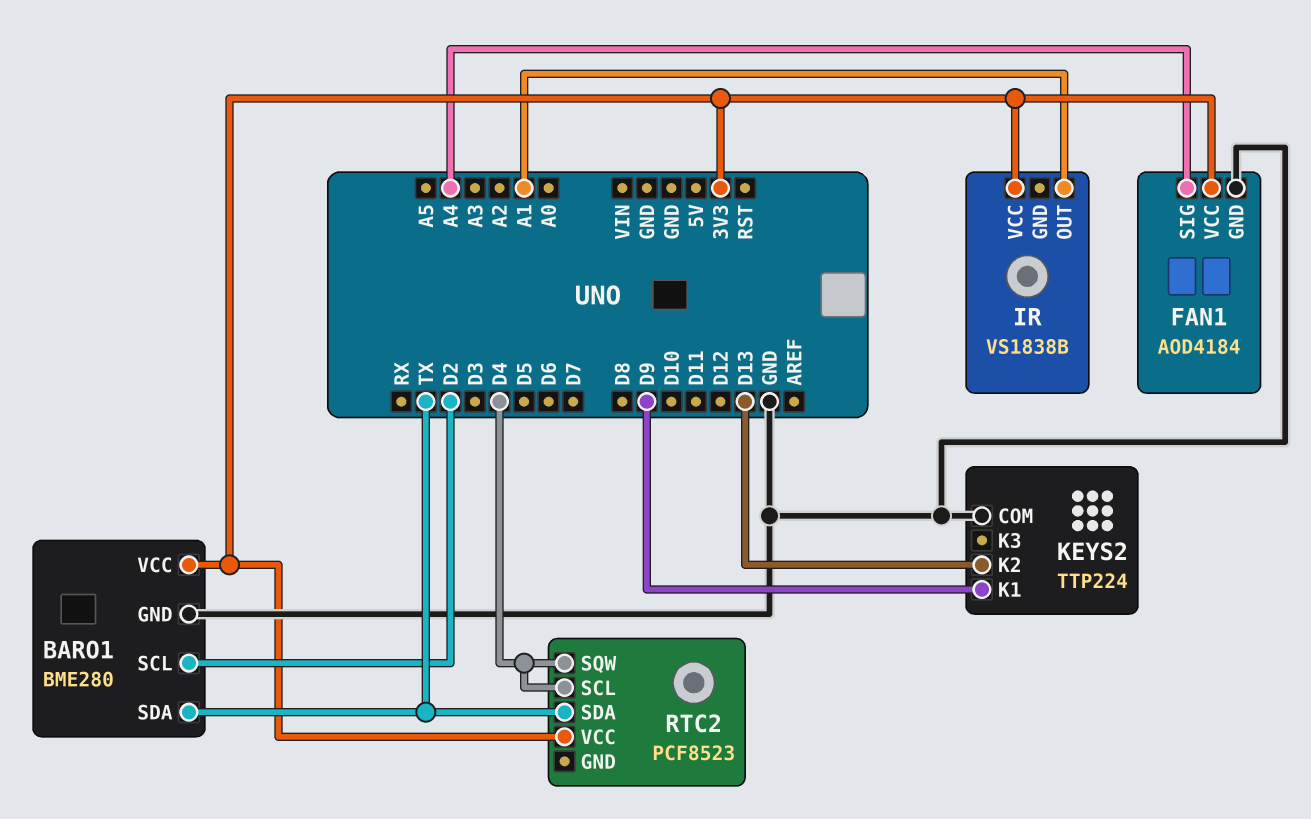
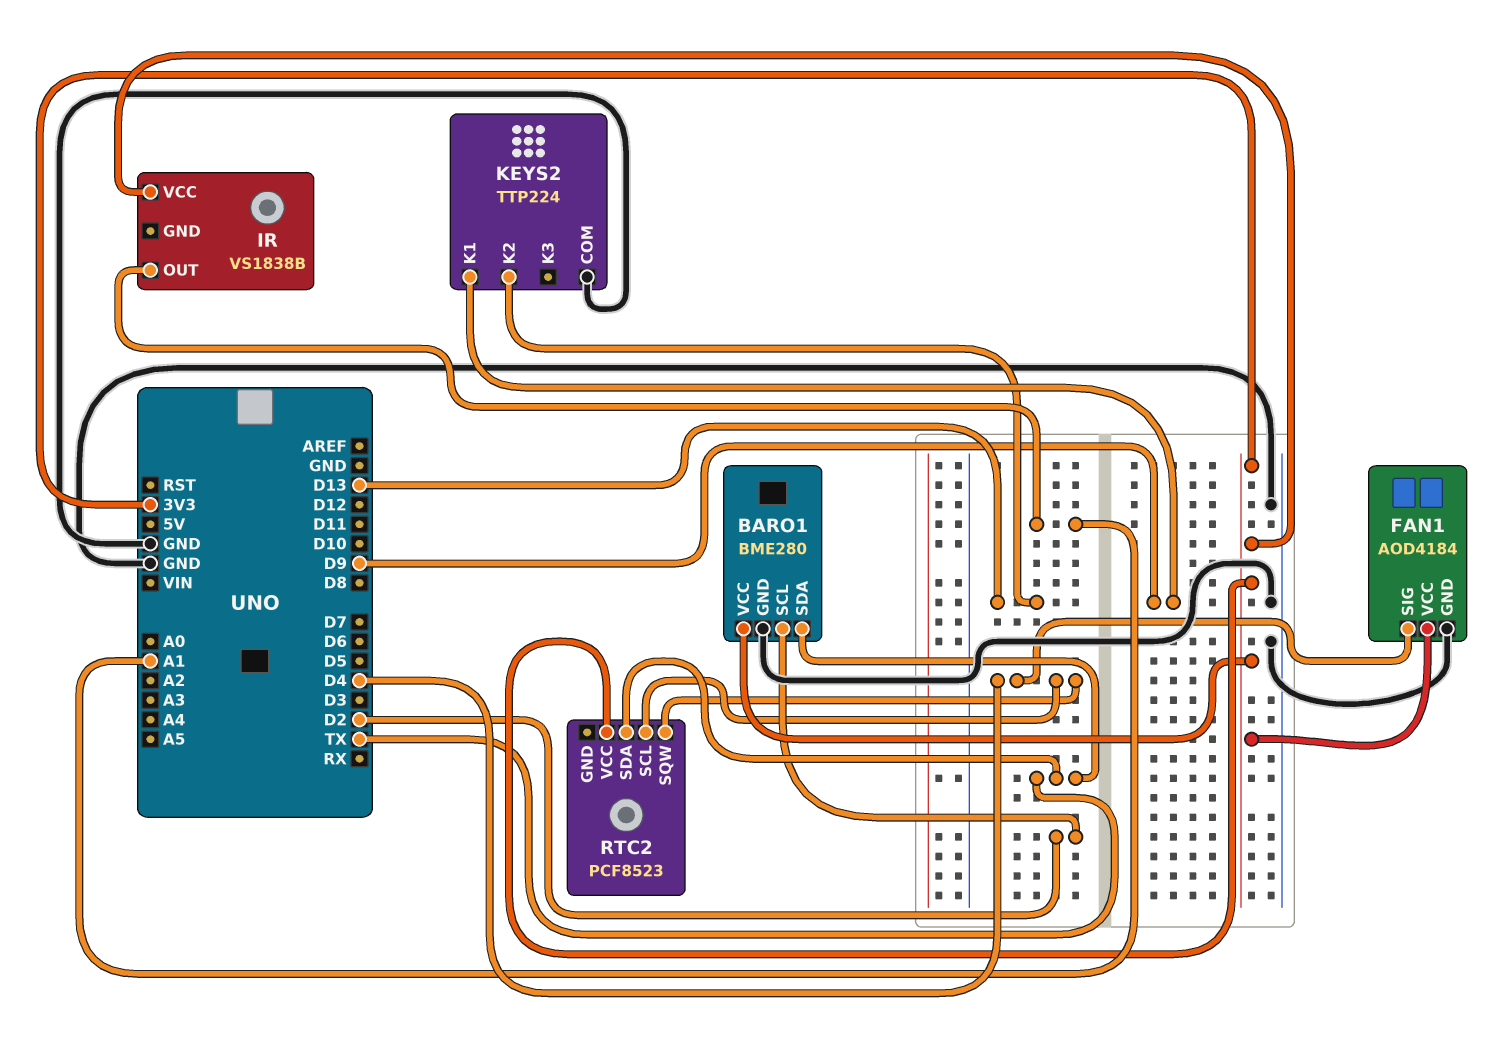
FAN1 pin SIG: A4 -> D4

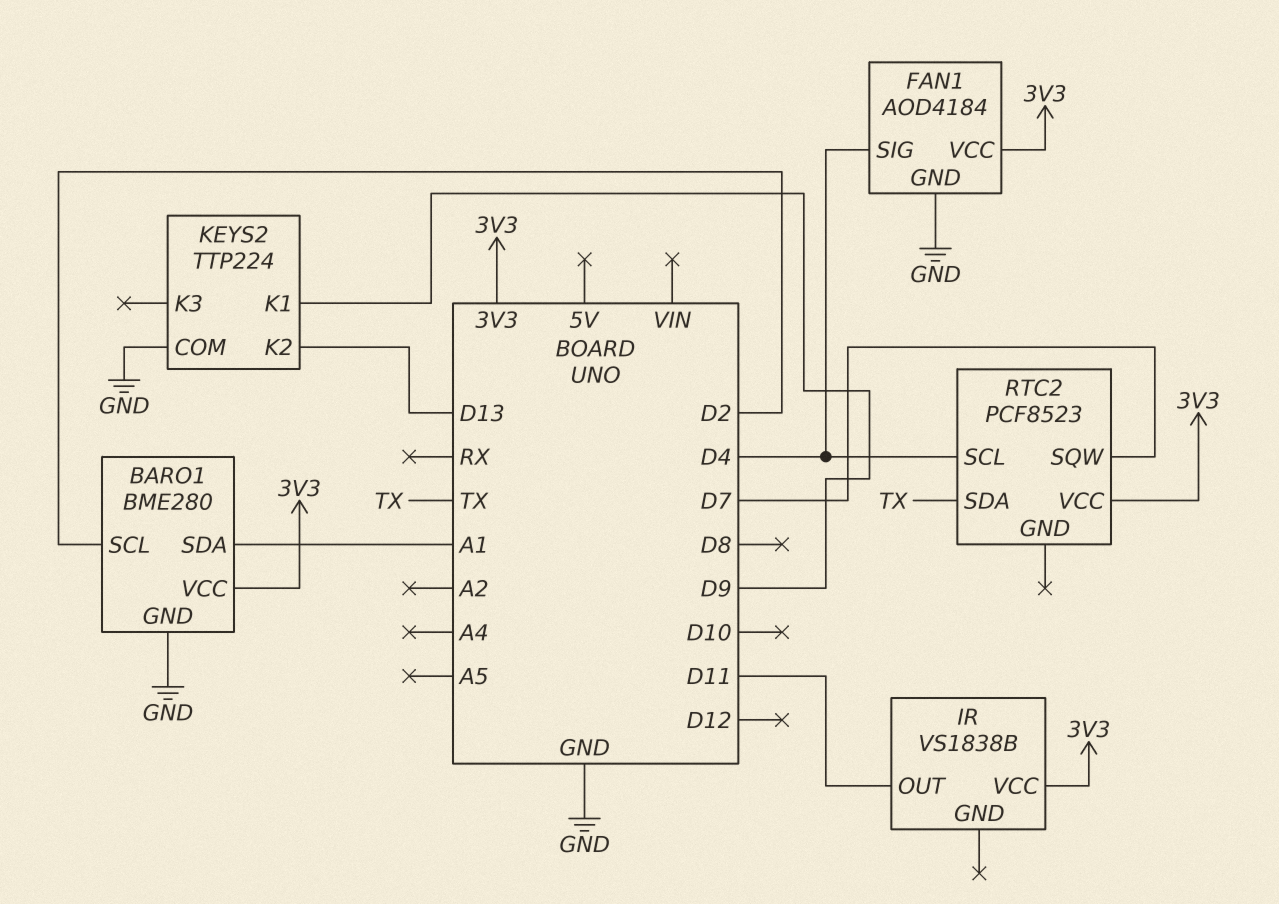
BARO1 pin SDA: TX -> A1
IR pin OUT: A1 -> D11
RTC2 pin SQW: D4 -> D7

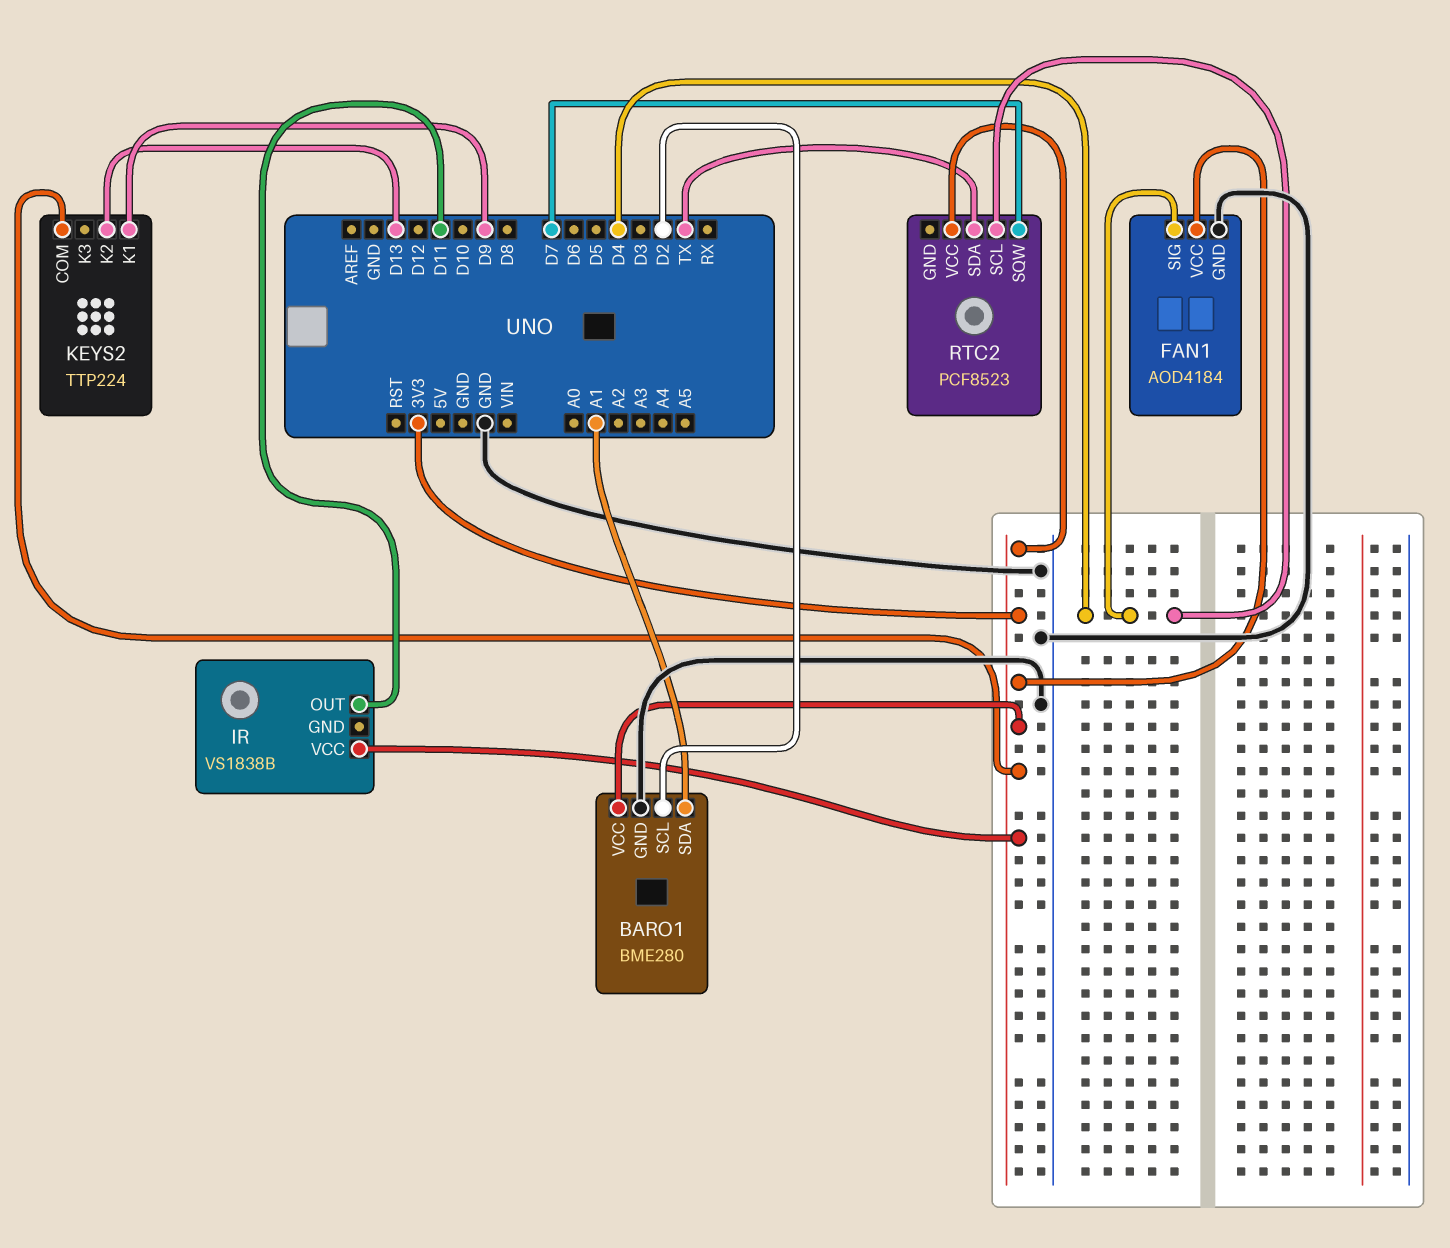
KEYS2 pin COM: GND -> 3V3

